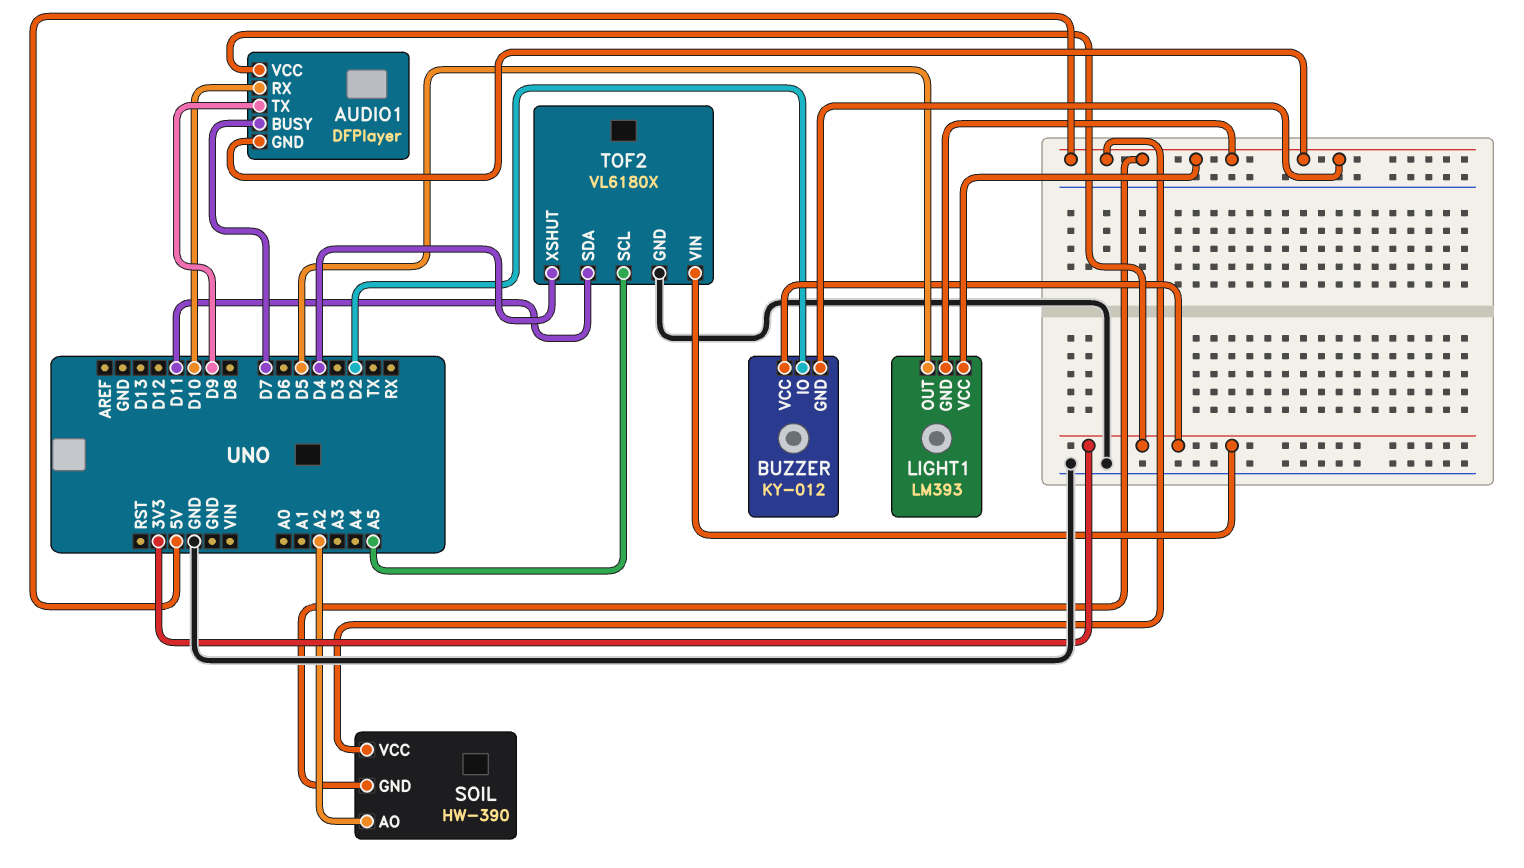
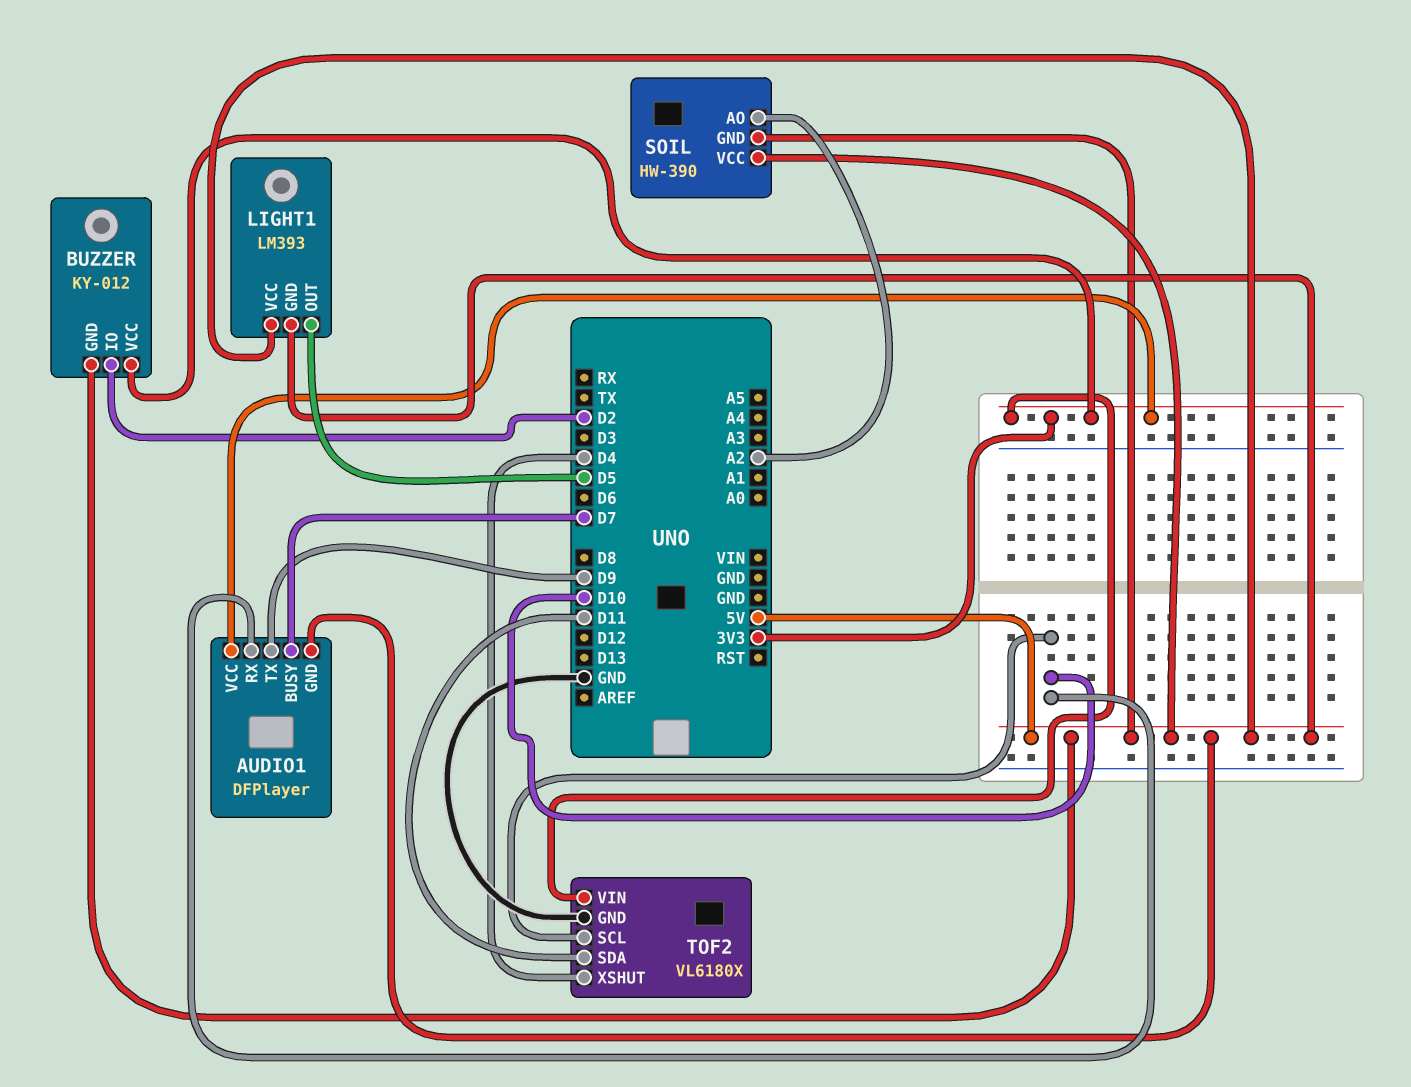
TOF2 pin SCL: A5 -> D10

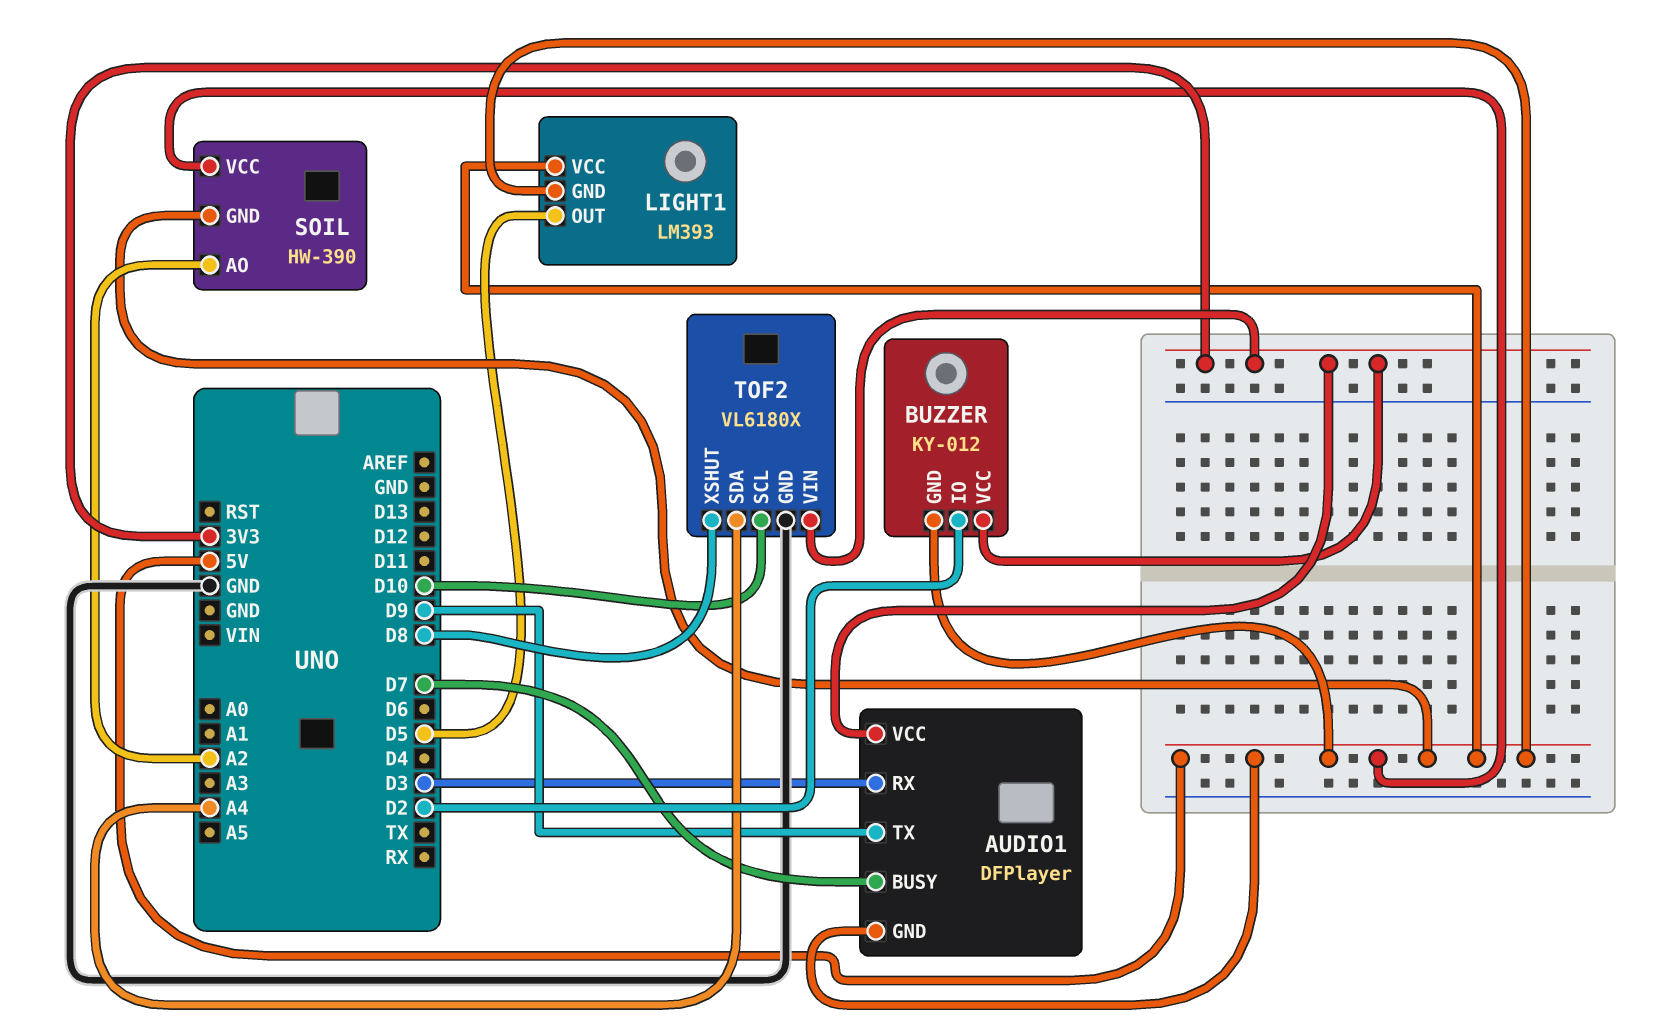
AUDIO1 pin RX: D10 -> D3
TOF2 pin SDA: D11 -> A4
TOF2 pin XSHUT: D4 -> D8

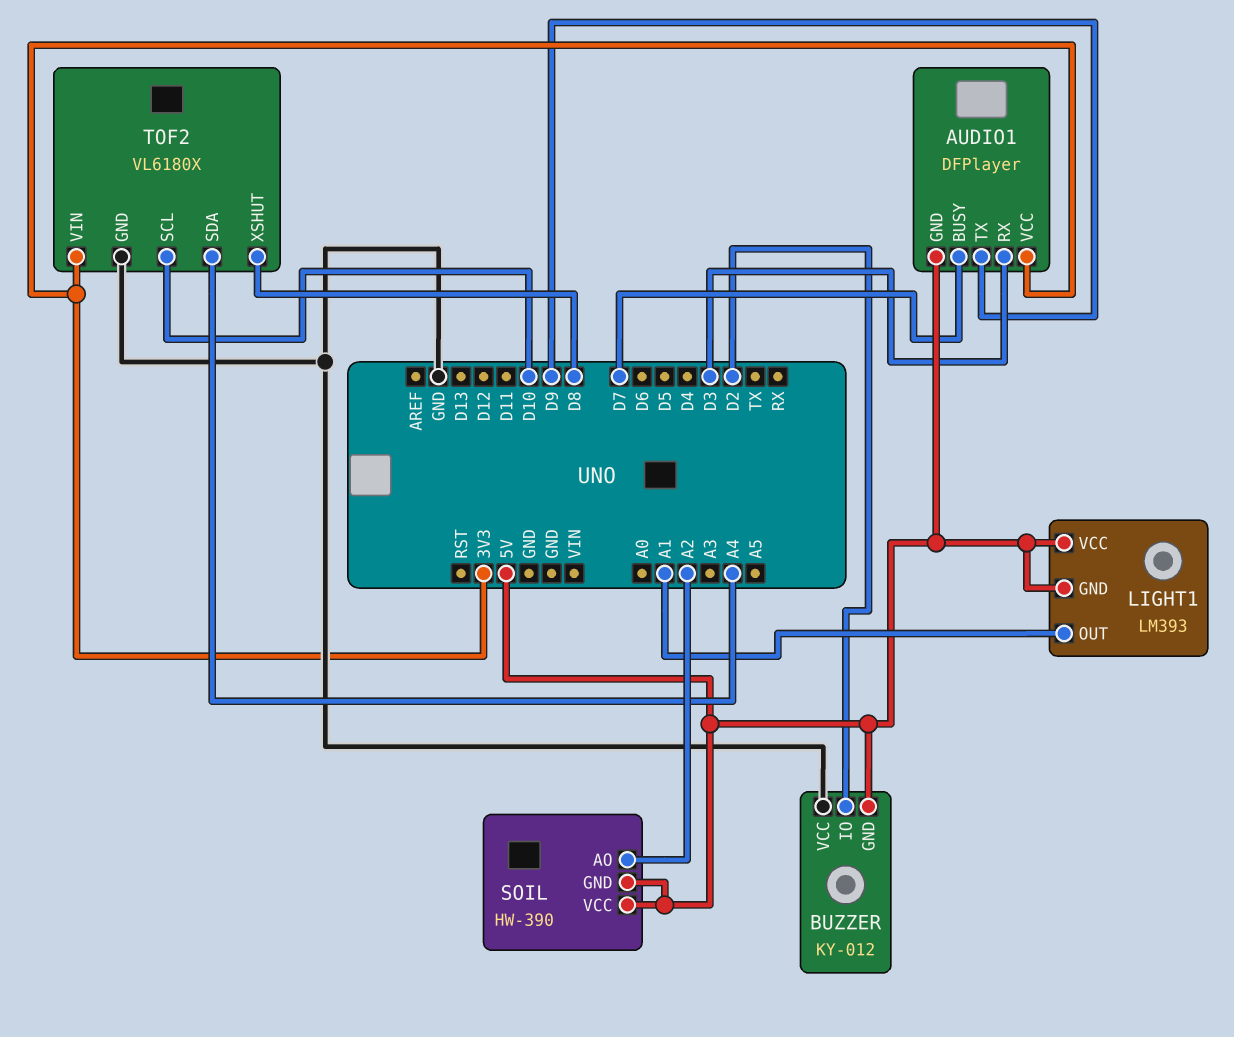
BUZZER pin VCC: 3V3 -> GND
LIGHT1 pin OUT: D5 -> A1

